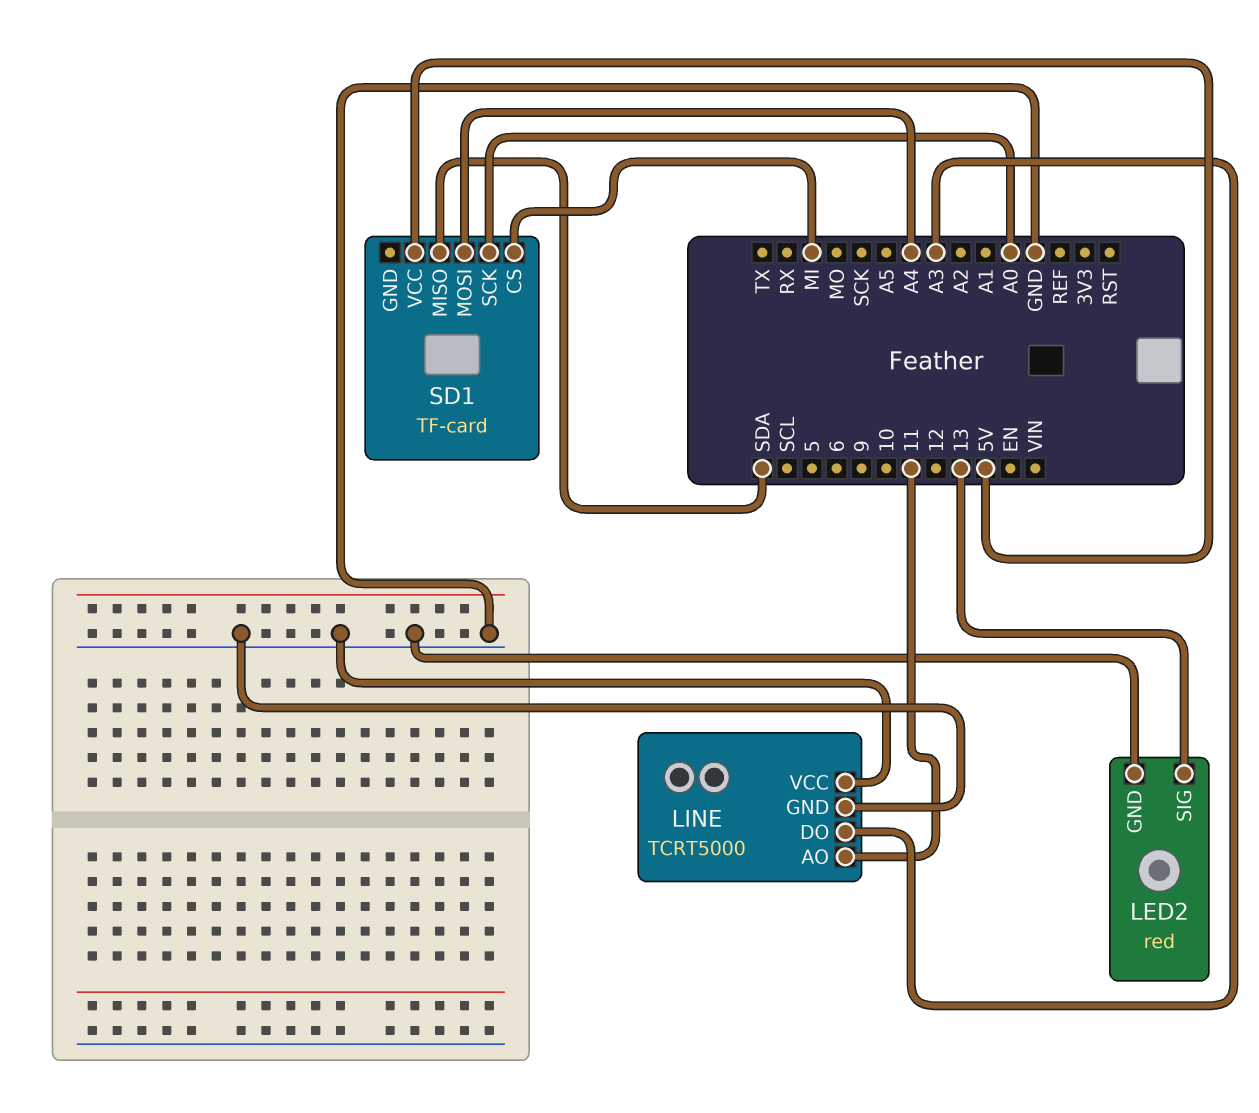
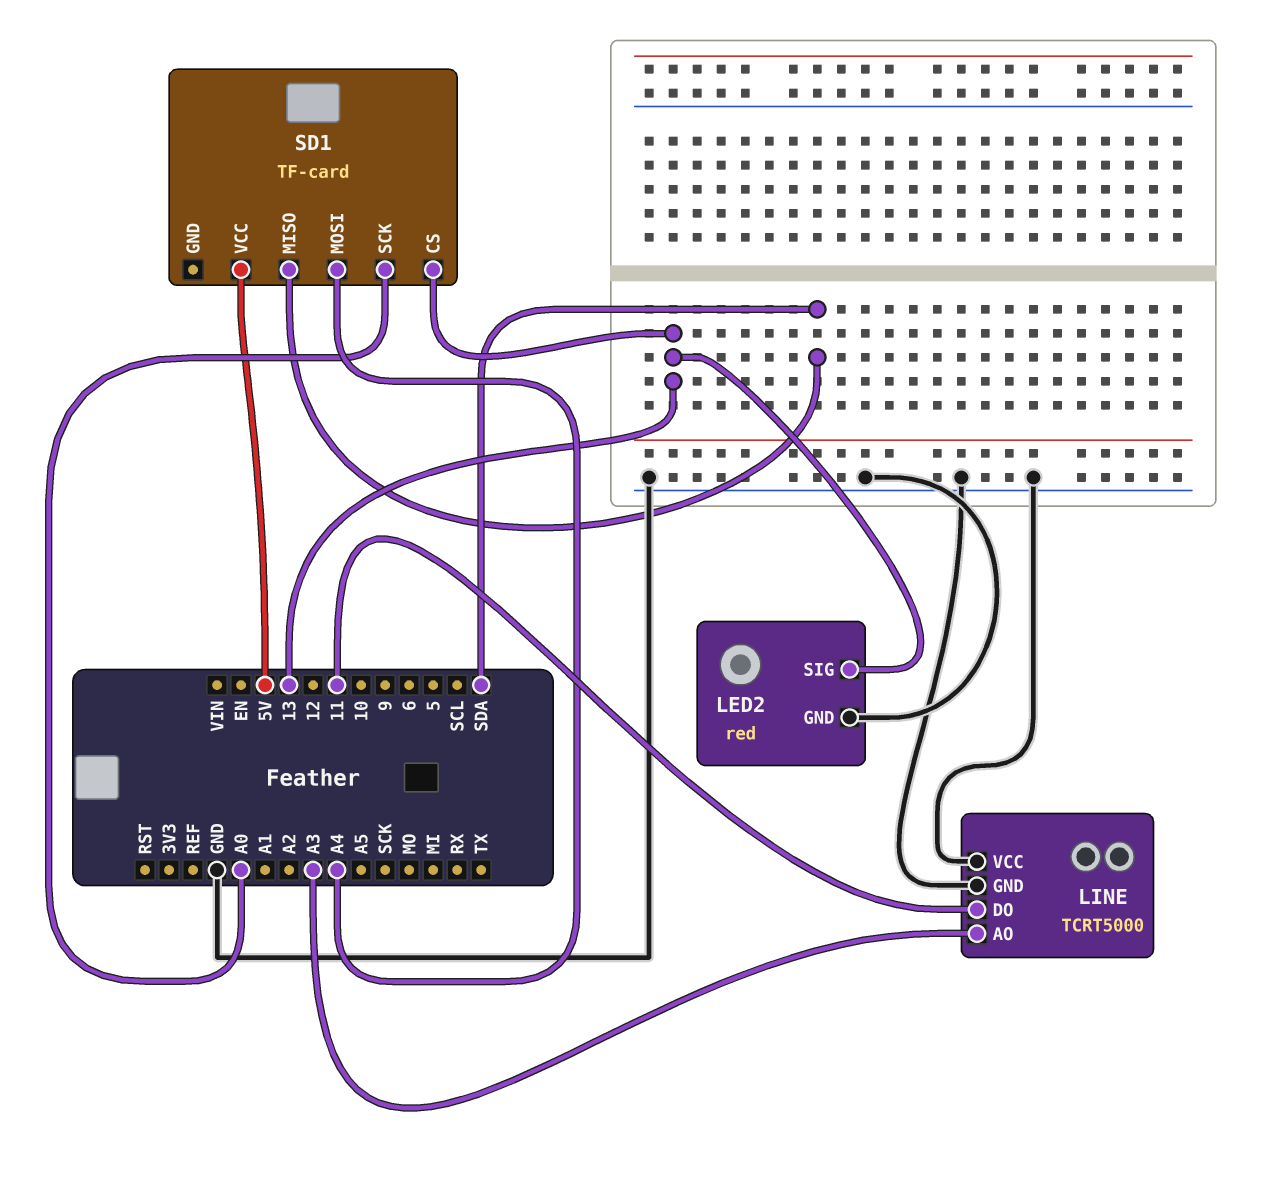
LINE pin AO: 11 -> A3
LINE pin DO: A3 -> 11
SD1 pin CS: MI -> 13

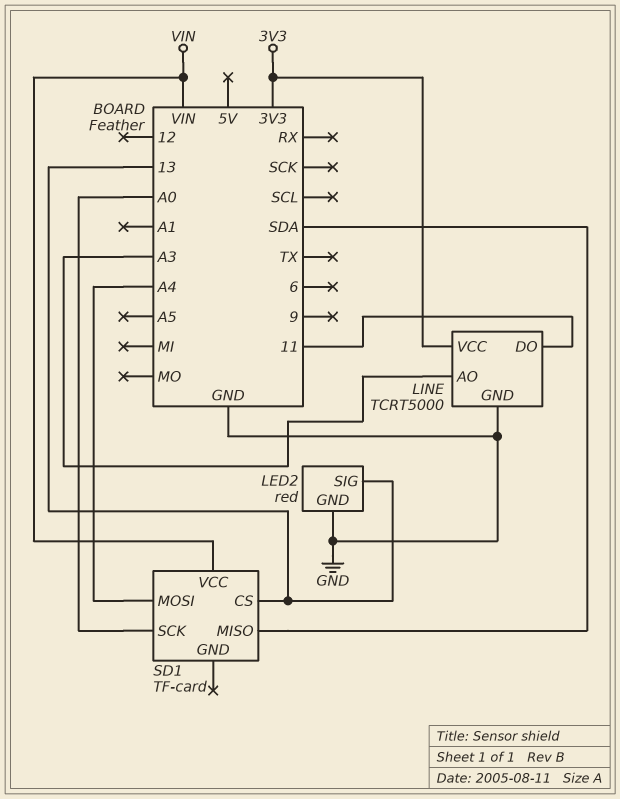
LINE pin VCC: GND -> 3V3
SD1 pin VCC: 5V -> VIN

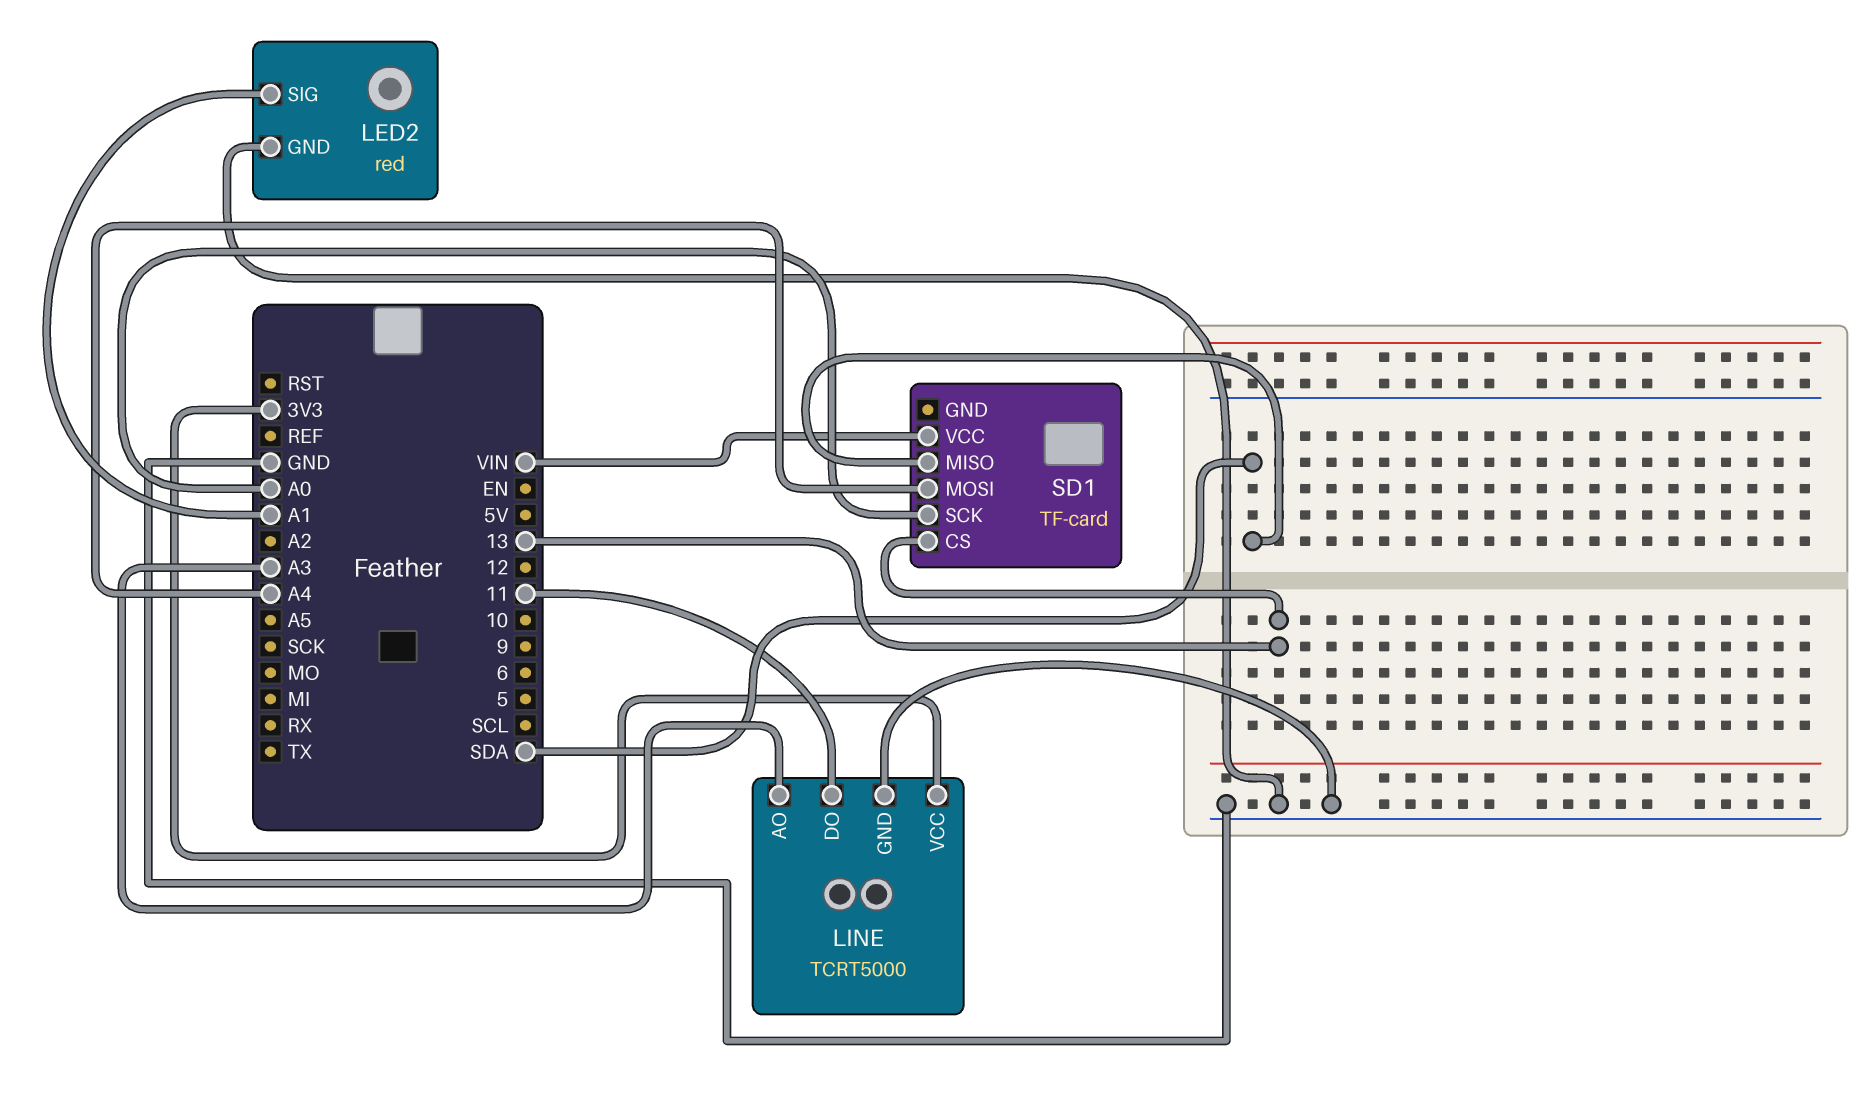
LED2 pin SIG: 13 -> A1

